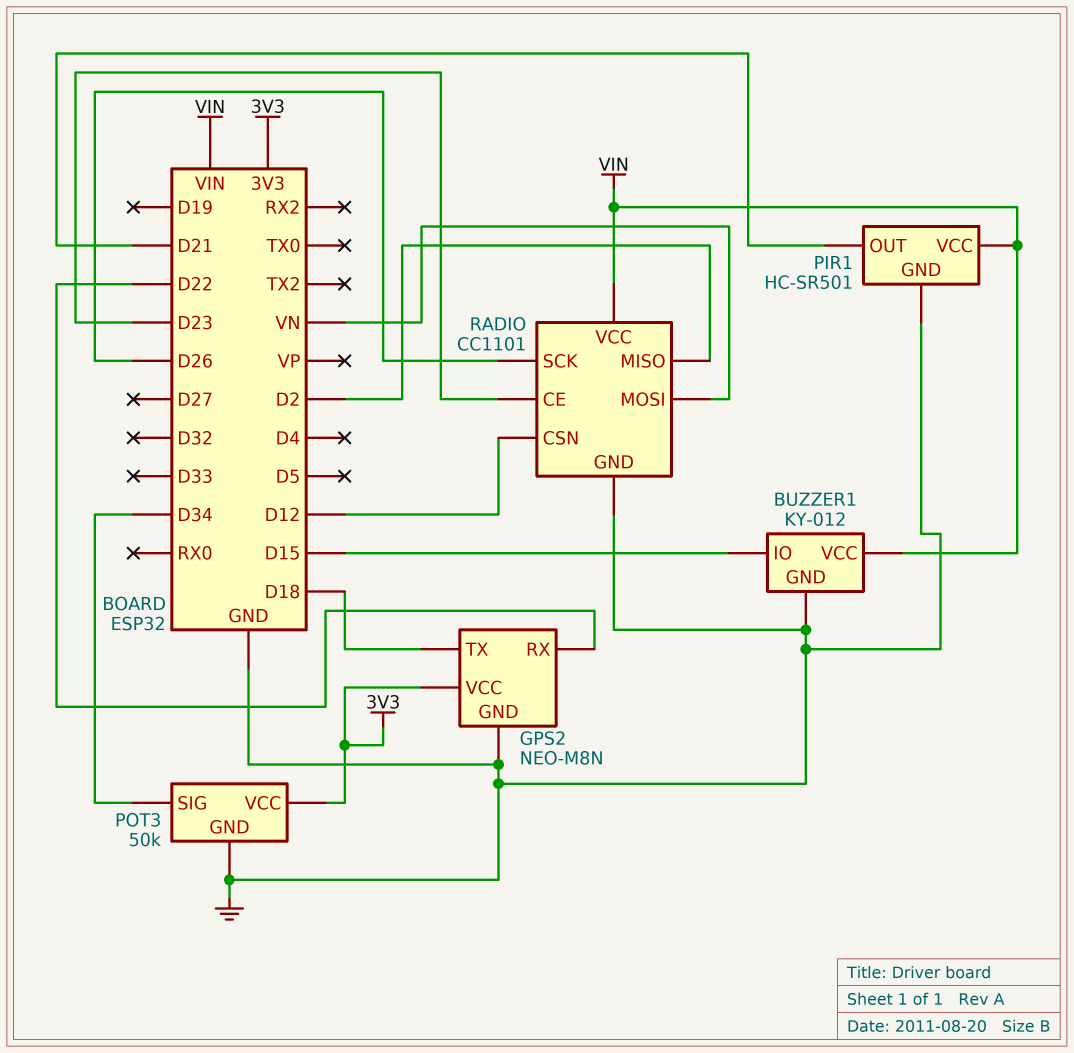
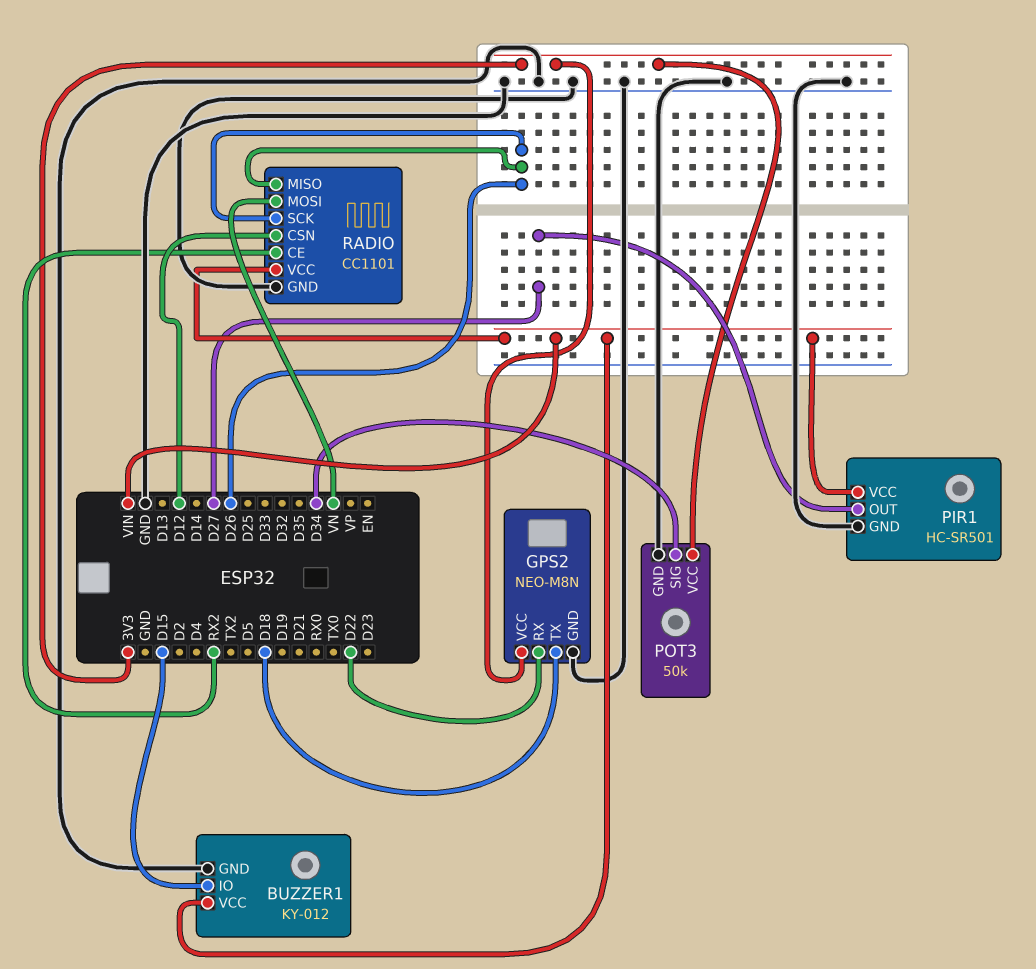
PIR1 pin OUT: D21 -> D27
RADIO pin CE: D23 -> RX2
RADIO pin MISO: D2 -> D26

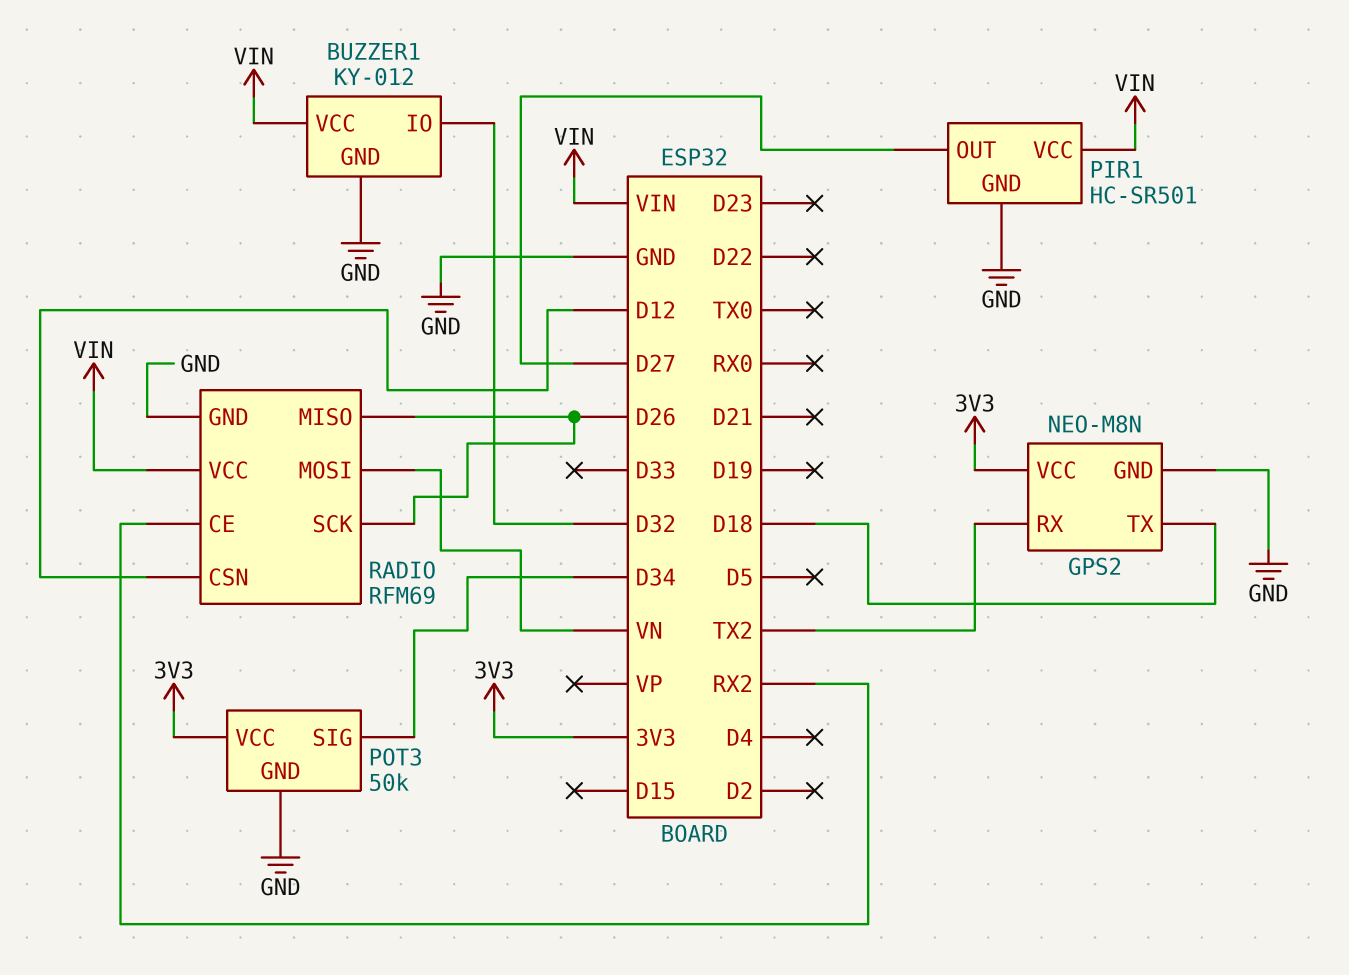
BUZZER1 pin IO: D15 -> D32
GPS2 pin RX: D22 -> TX2
RADIO: CC1101 -> RFM69

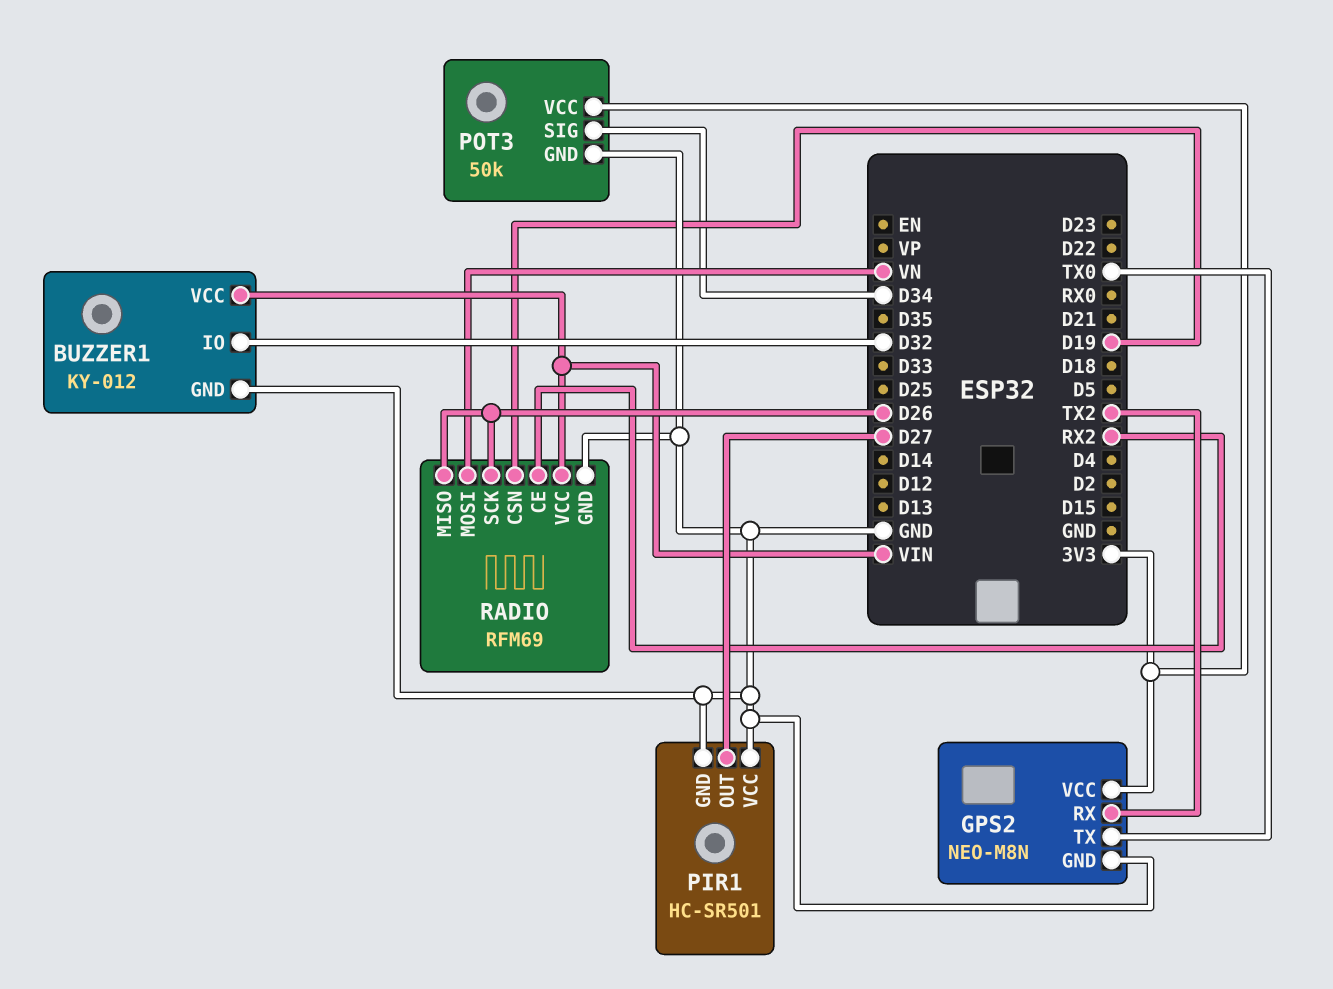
GPS2 pin TX: D18 -> TX0
PIR1 pin VCC: VIN -> GND
RADIO pin CSN: D12 -> D19

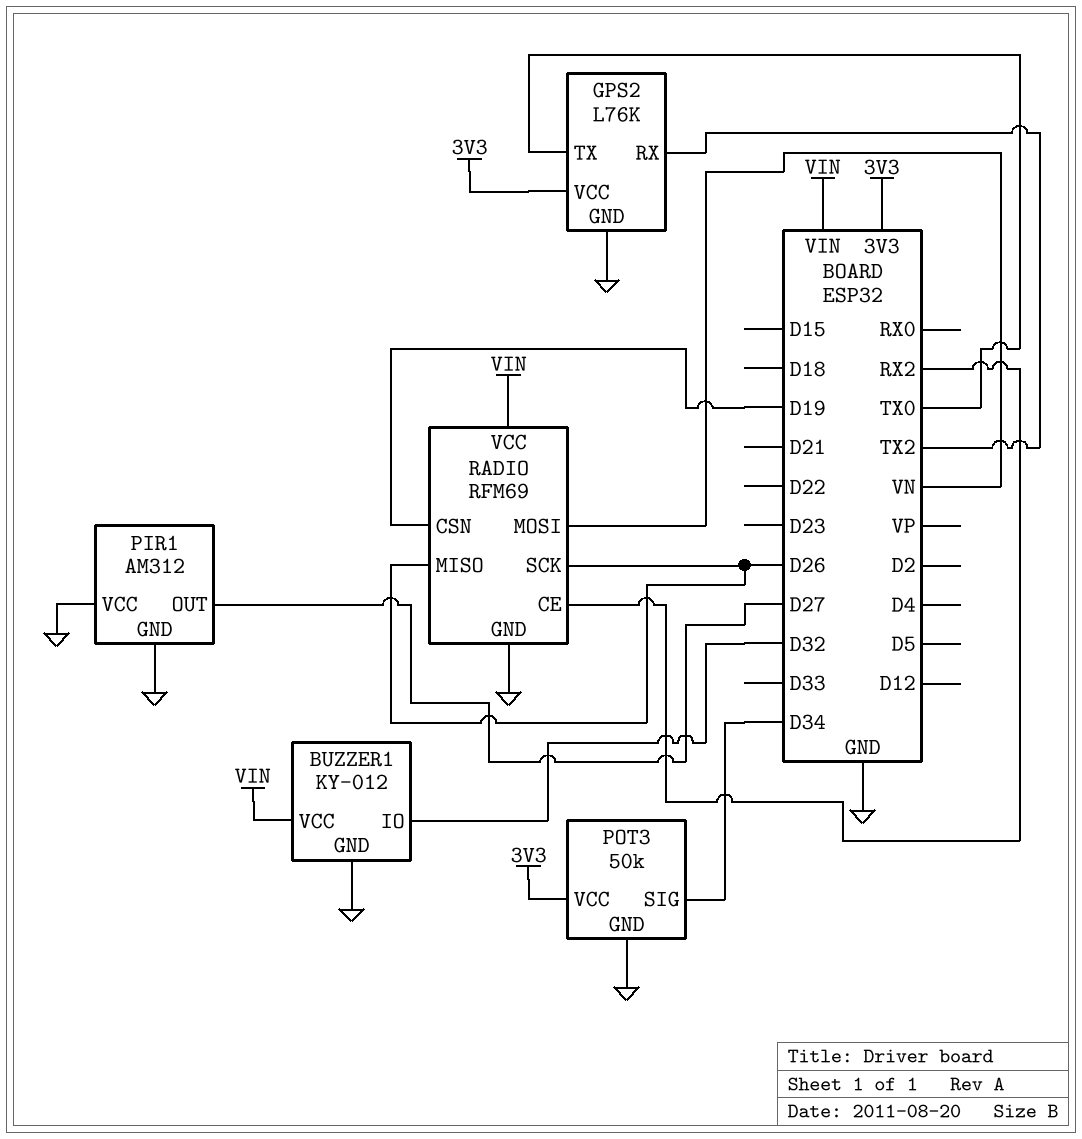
GPS2: NEO-M8N -> L76K
PIR1: HC-SR501 -> AM312

